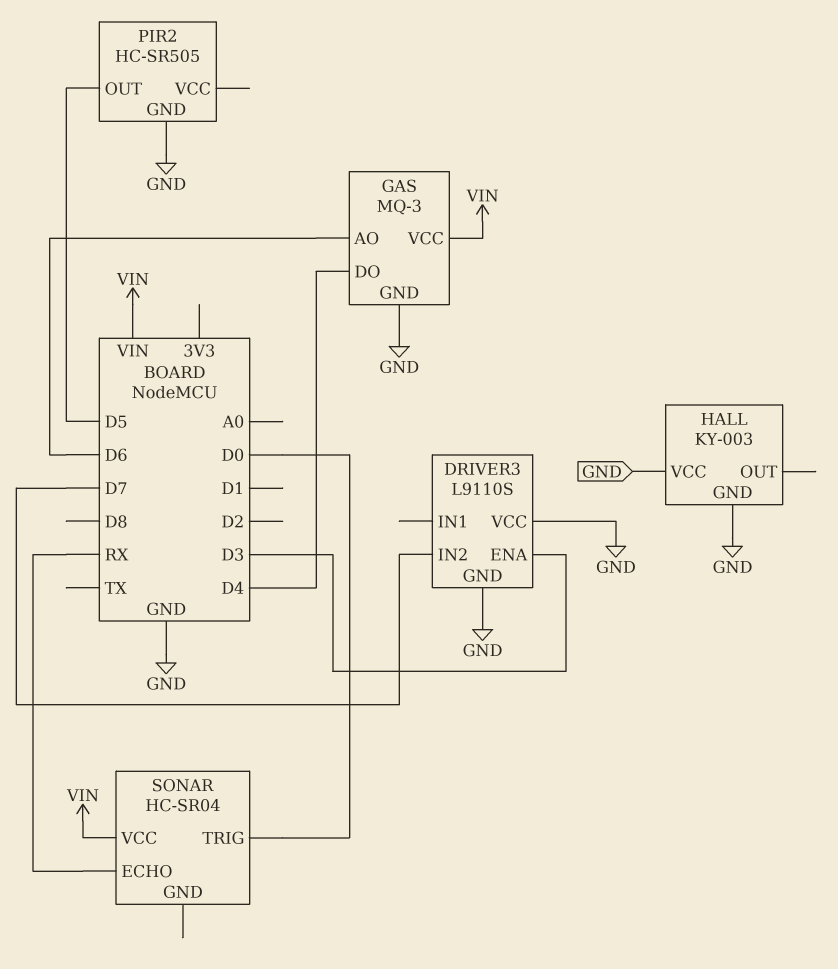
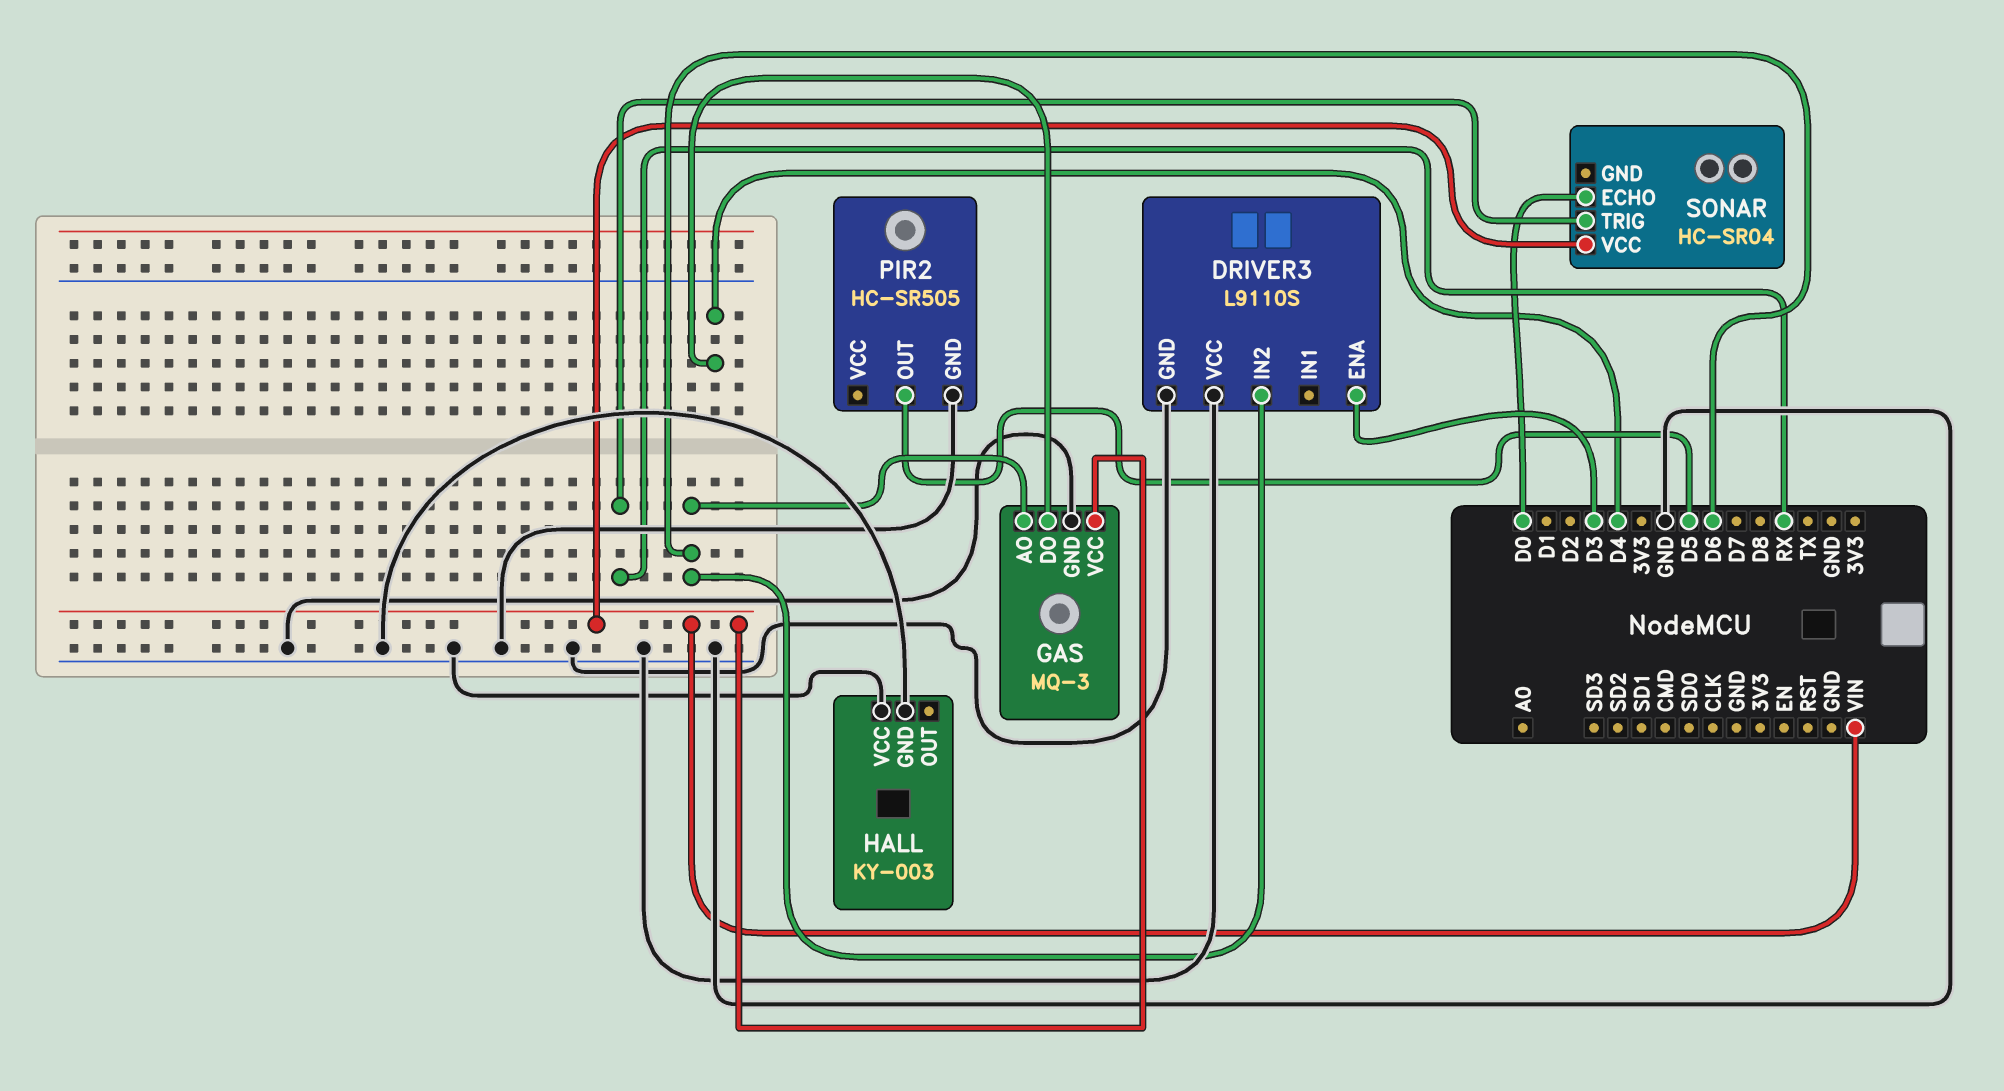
DRIVER3 pin IN2: D7 -> D6
SONAR pin ECHO: RX -> D0
SONAR pin TRIG: D0 -> RX

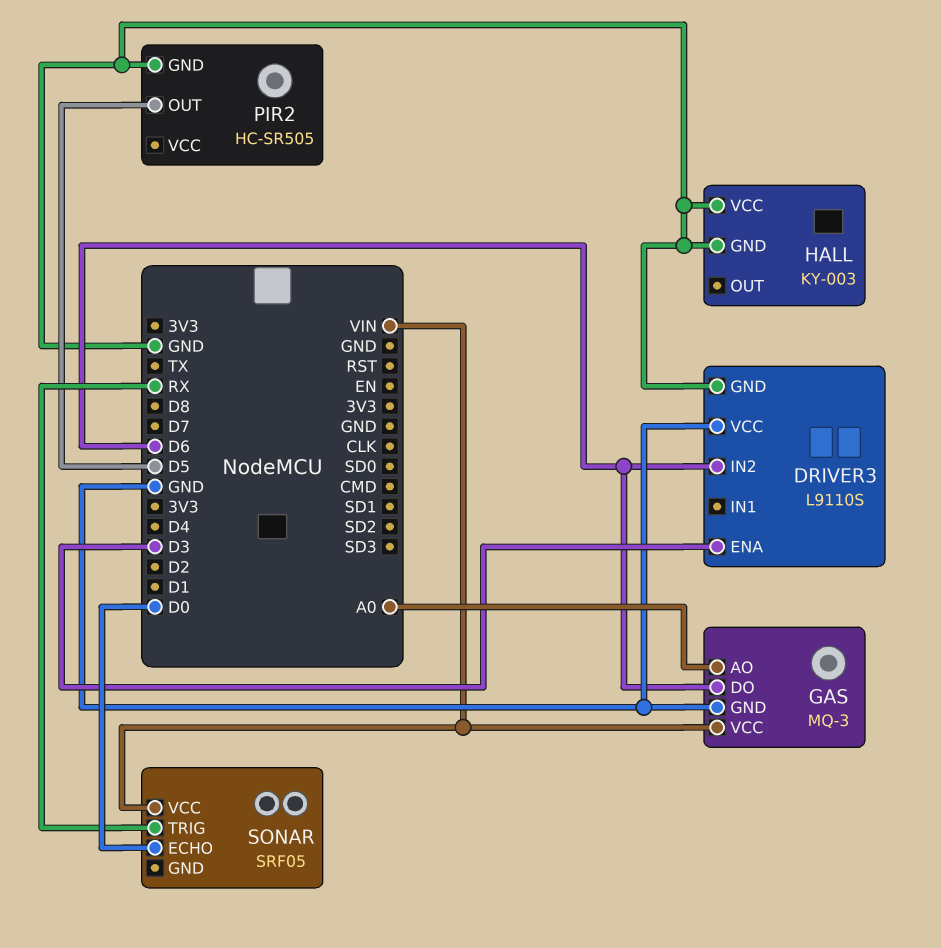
GAS pin AO: D6 -> A0
GAS pin DO: D4 -> D6
SONAR: HC-SR04 -> SRF05

